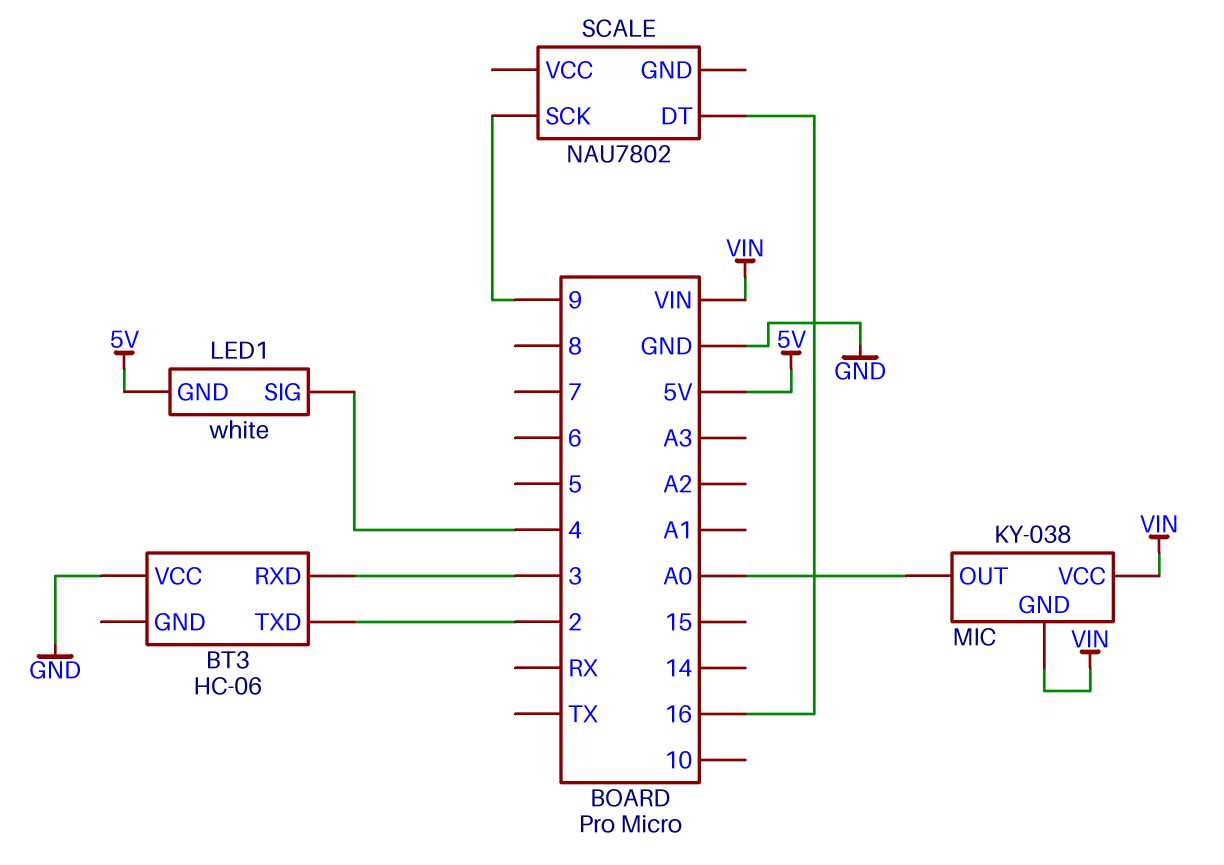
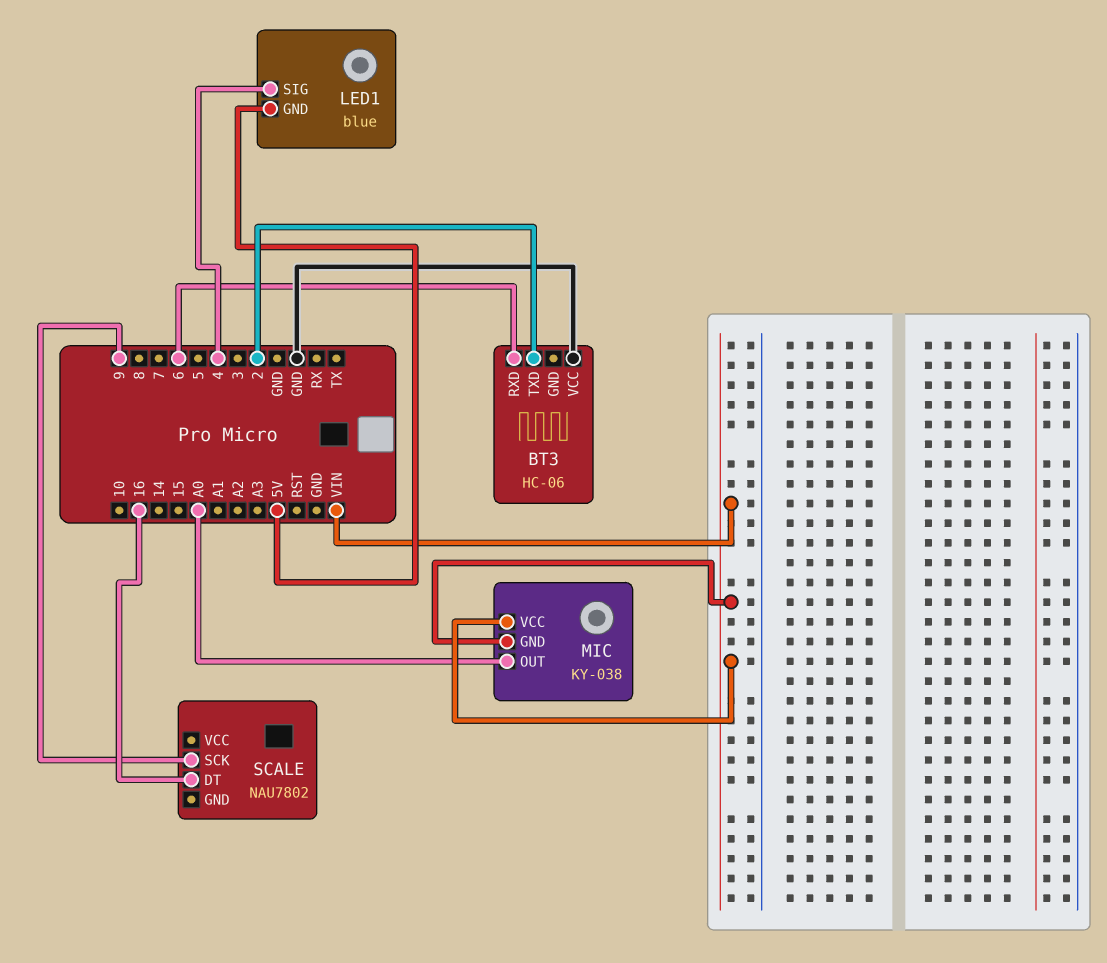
BT3 pin RXD: 3 -> 6
LED1: white -> blue

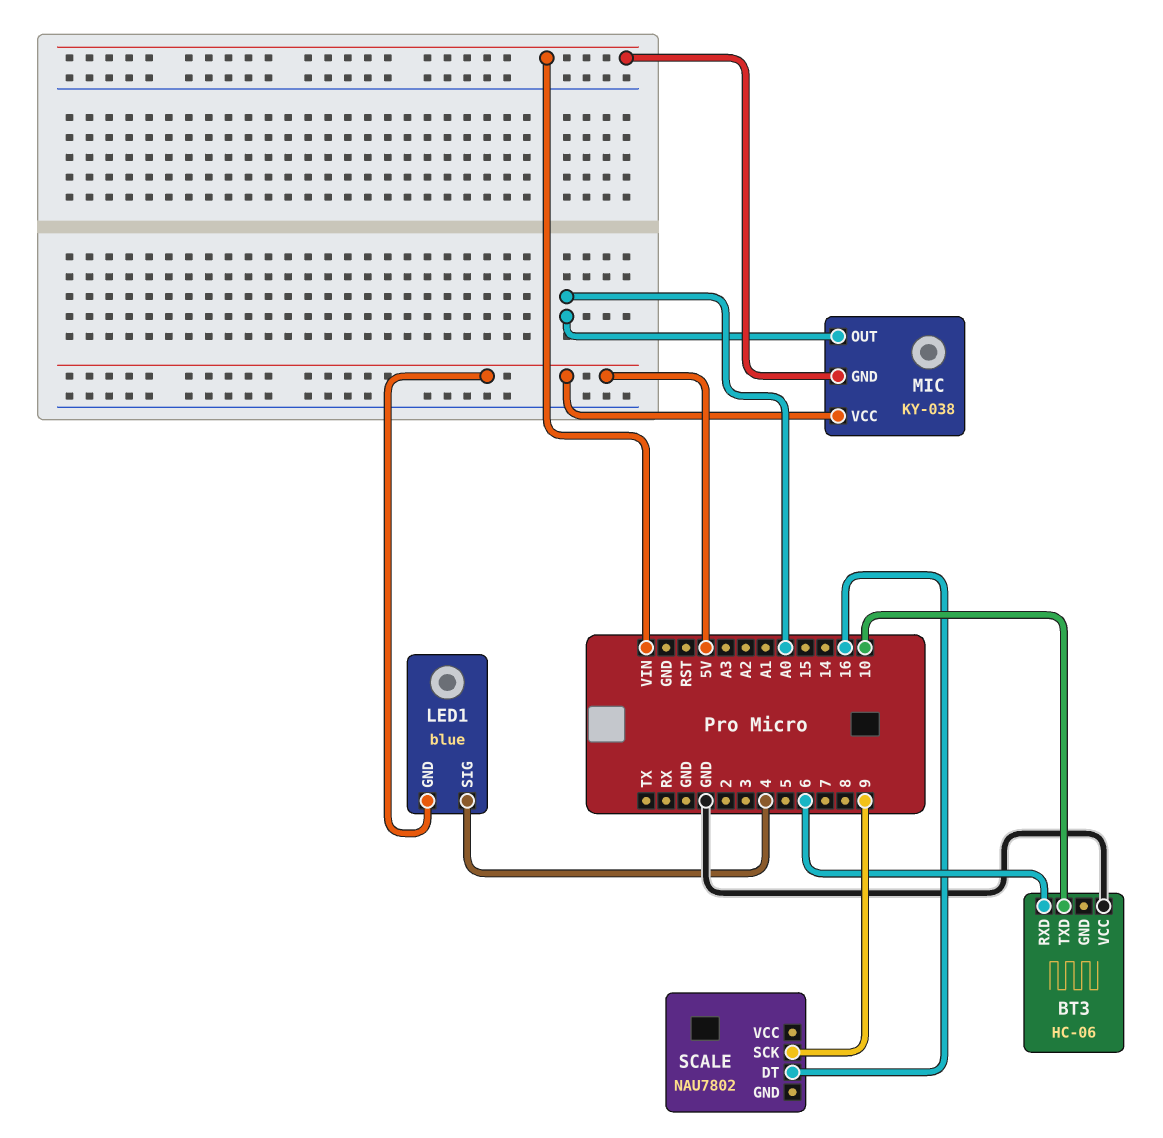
BT3 pin TXD: 2 -> 10
MIC pin VCC: VIN -> 5V

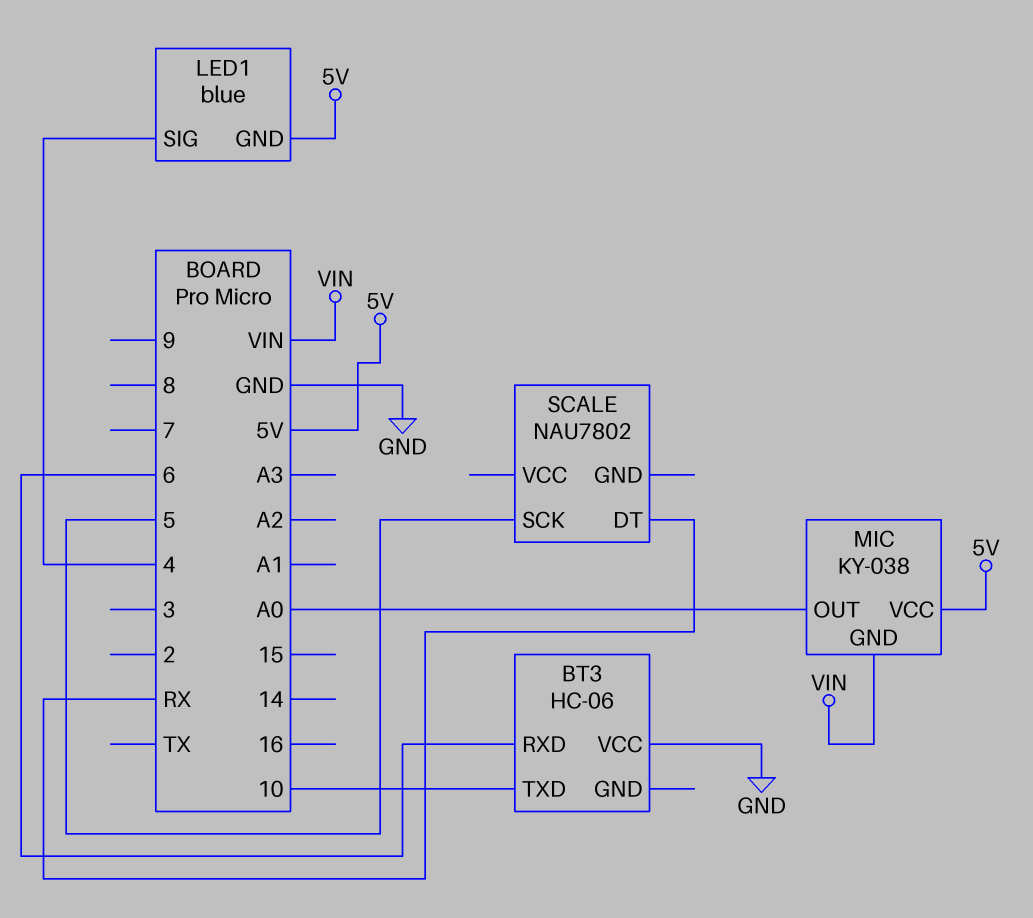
SCALE pin DT: 16 -> RX
SCALE pin SCK: 9 -> 5

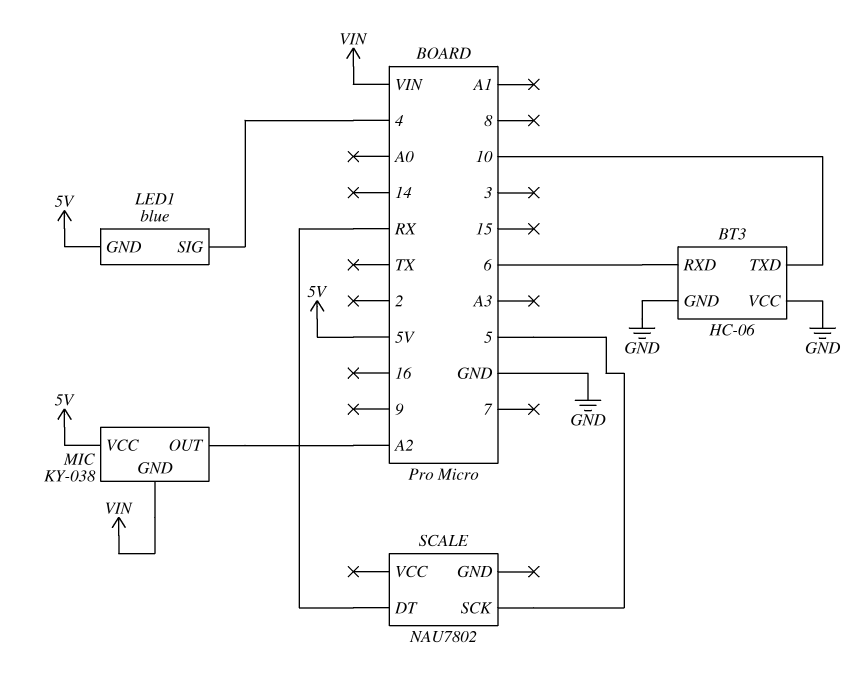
BT3 pin GND: none -> GND
MIC pin OUT: A0 -> A2

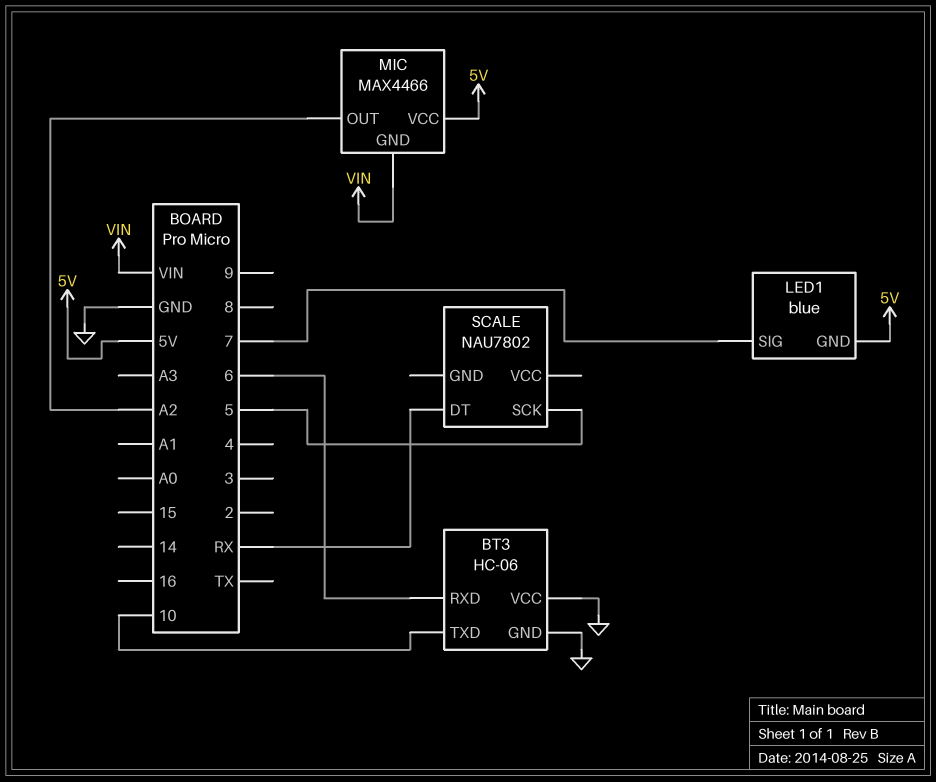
LED1 pin SIG: 4 -> 7
MIC: KY-038 -> MAX4466

